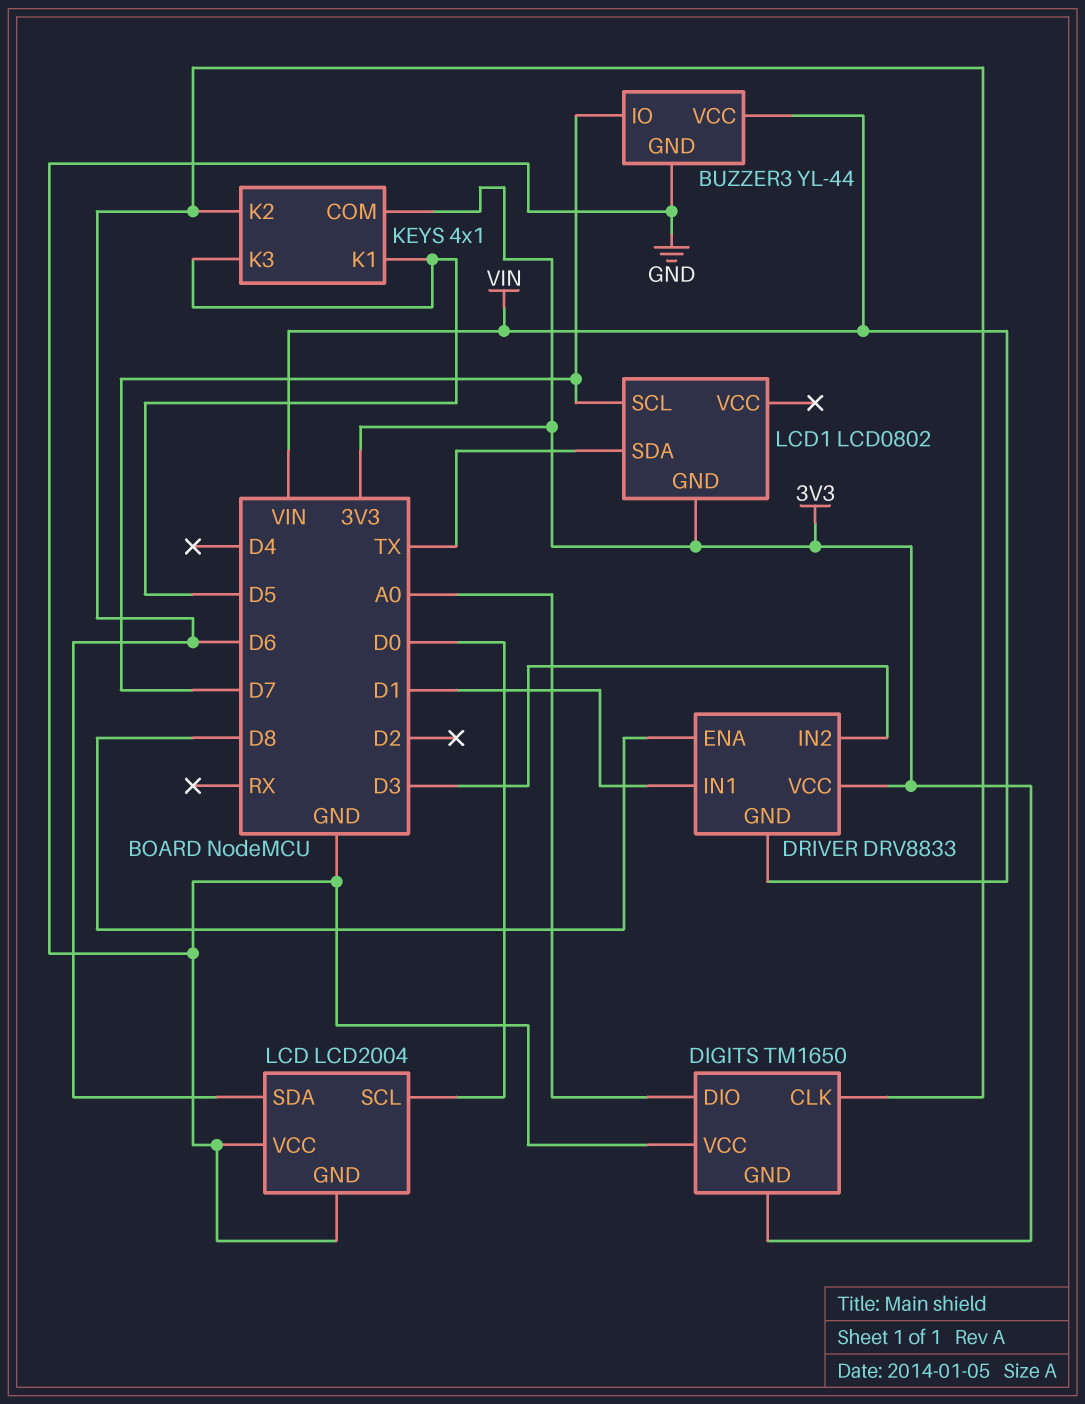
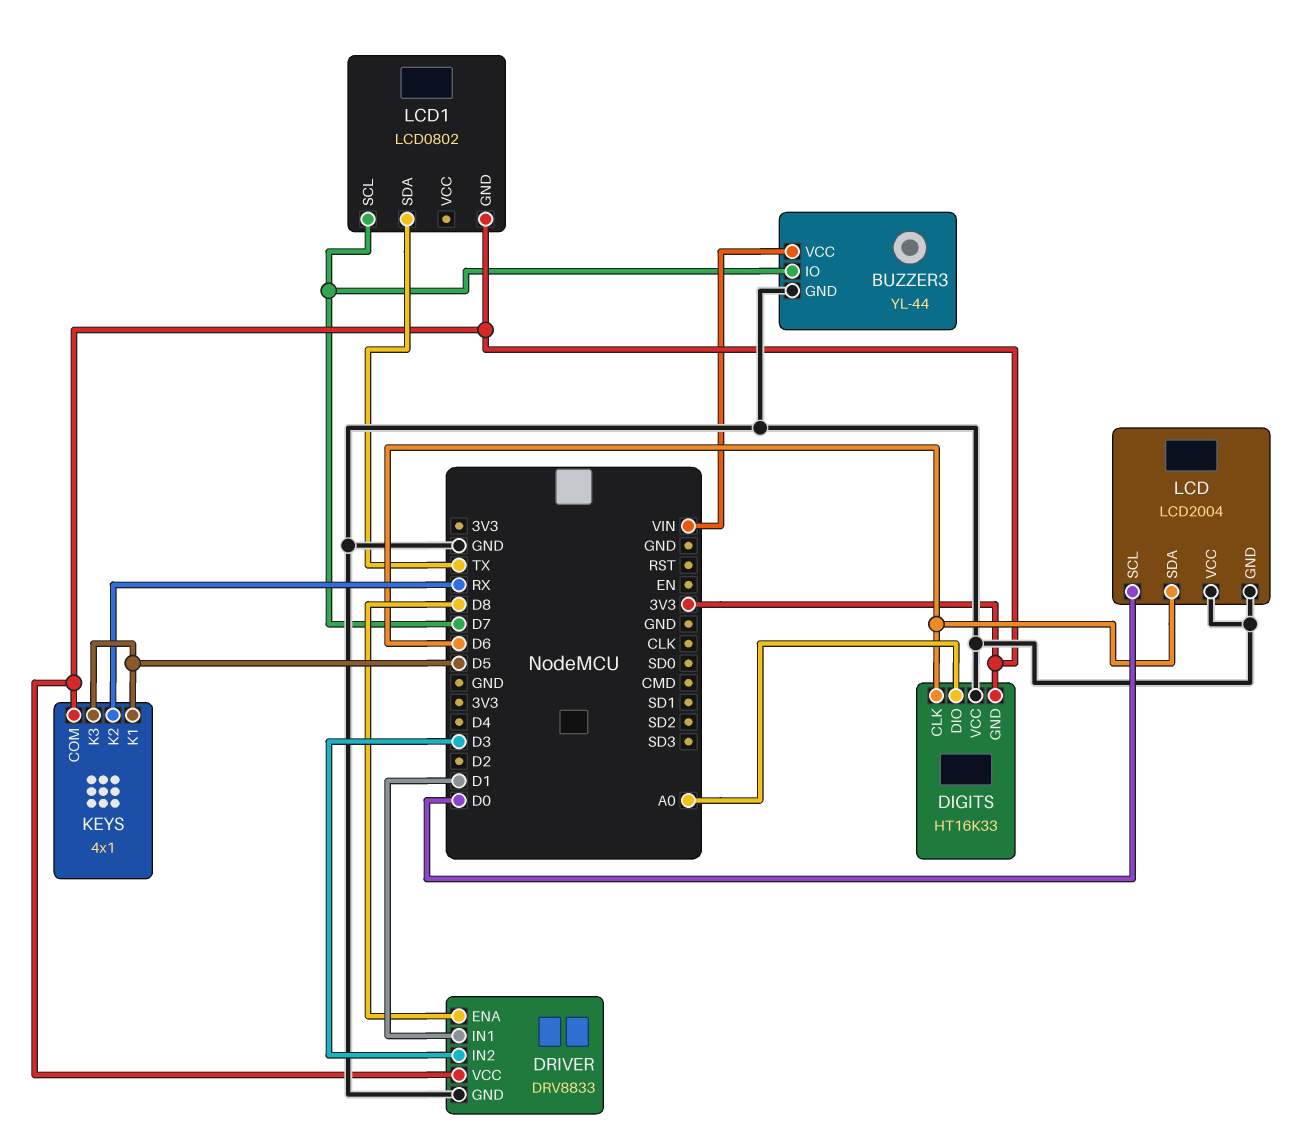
DIGITS: TM1650 -> HT16K33
DRIVER pin GND: VIN -> GND
KEYS pin K2: D6 -> RX

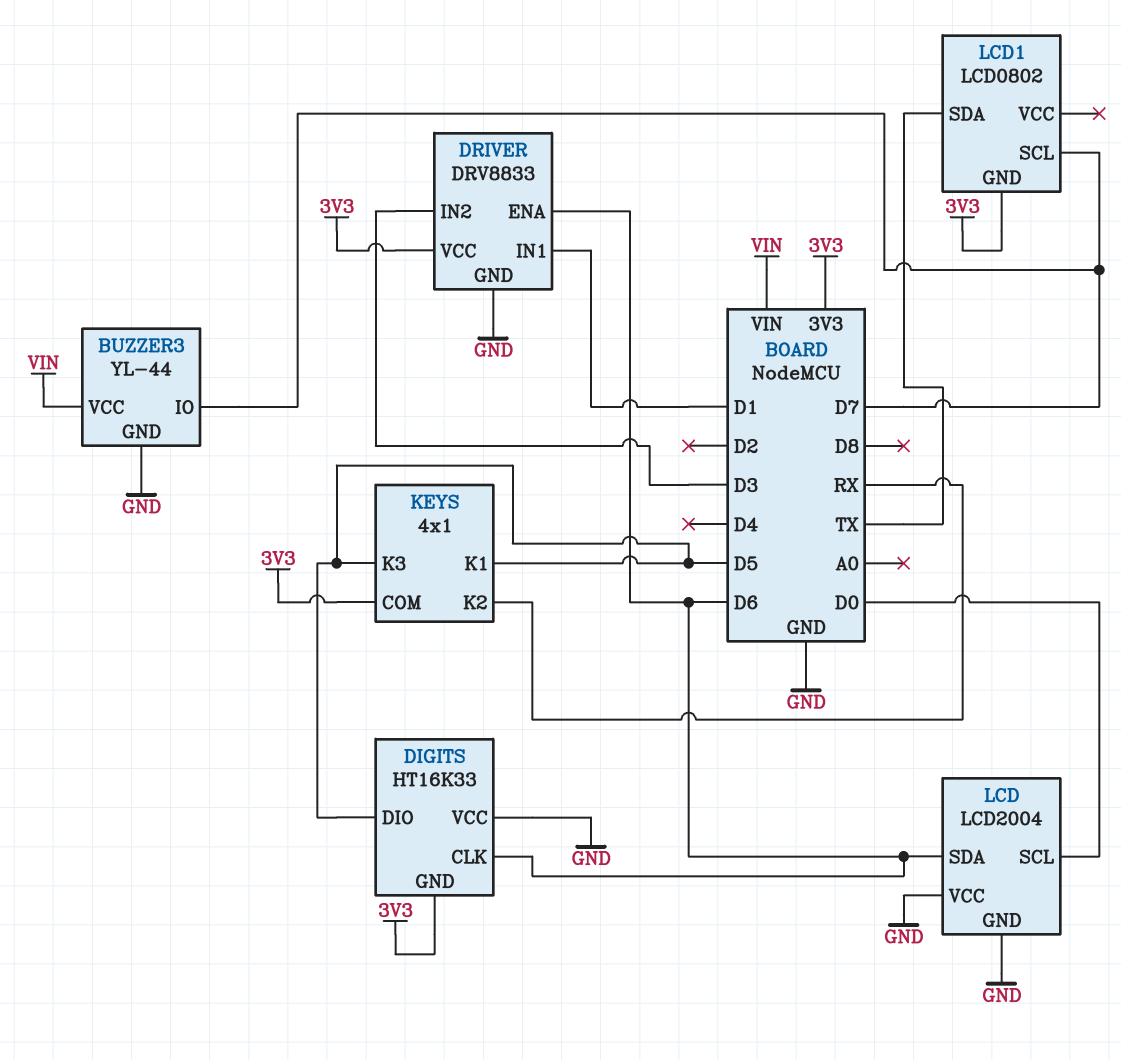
DIGITS pin DIO: A0 -> D5
DRIVER pin ENA: D8 -> D6

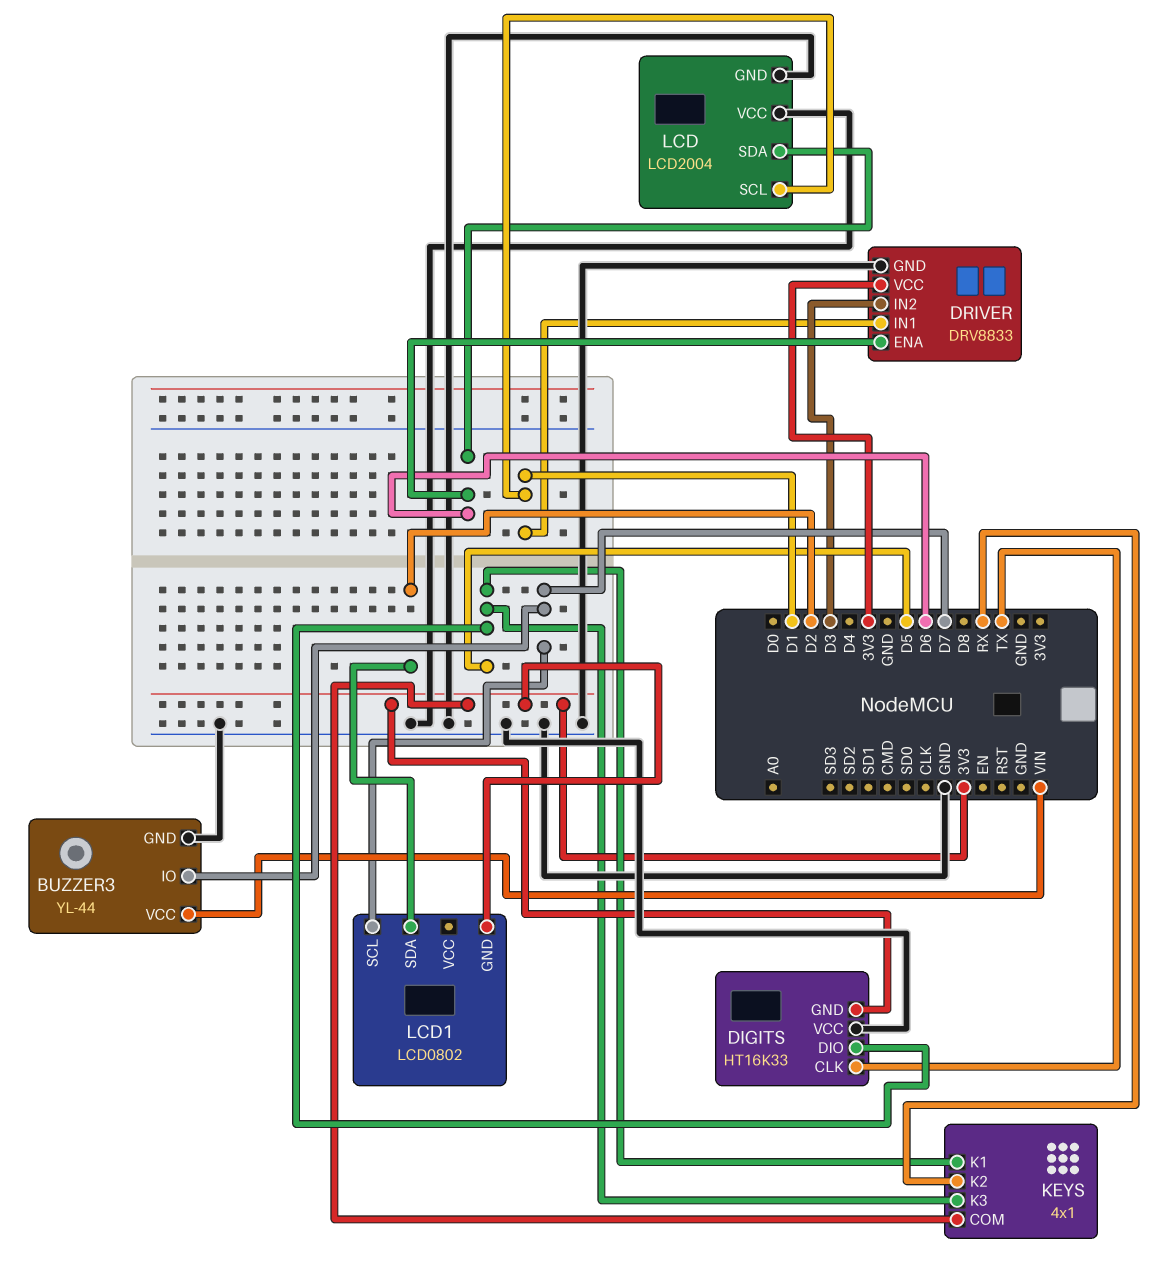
DIGITS pin CLK: D6 -> TX
LCD pin SCL: D0 -> D1
LCD1 pin SDA: TX -> D2

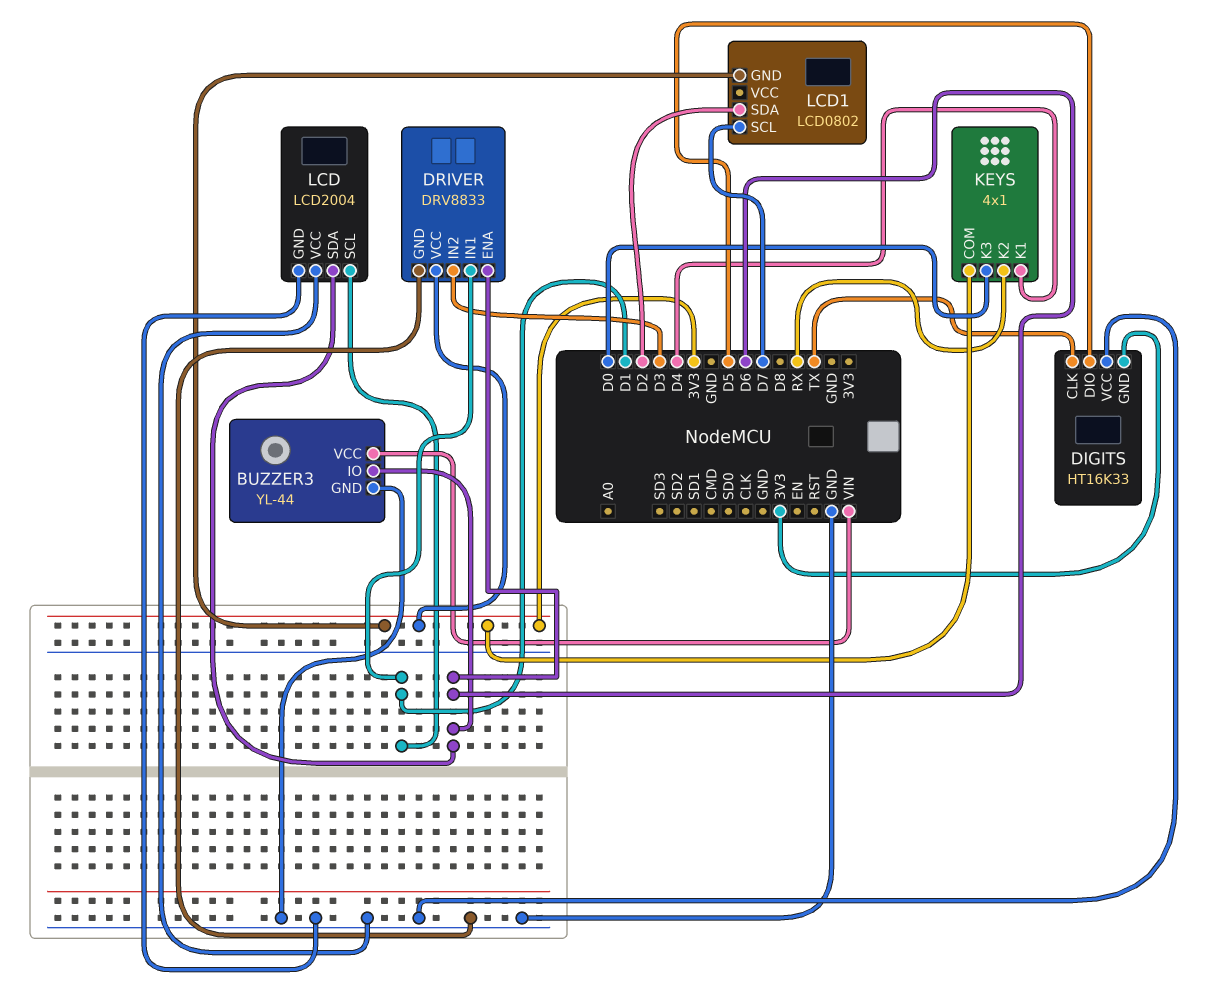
BUZZER3 pin IO: D7 -> D6
KEYS pin K1: D5 -> D4
KEYS pin K3: D5 -> D0

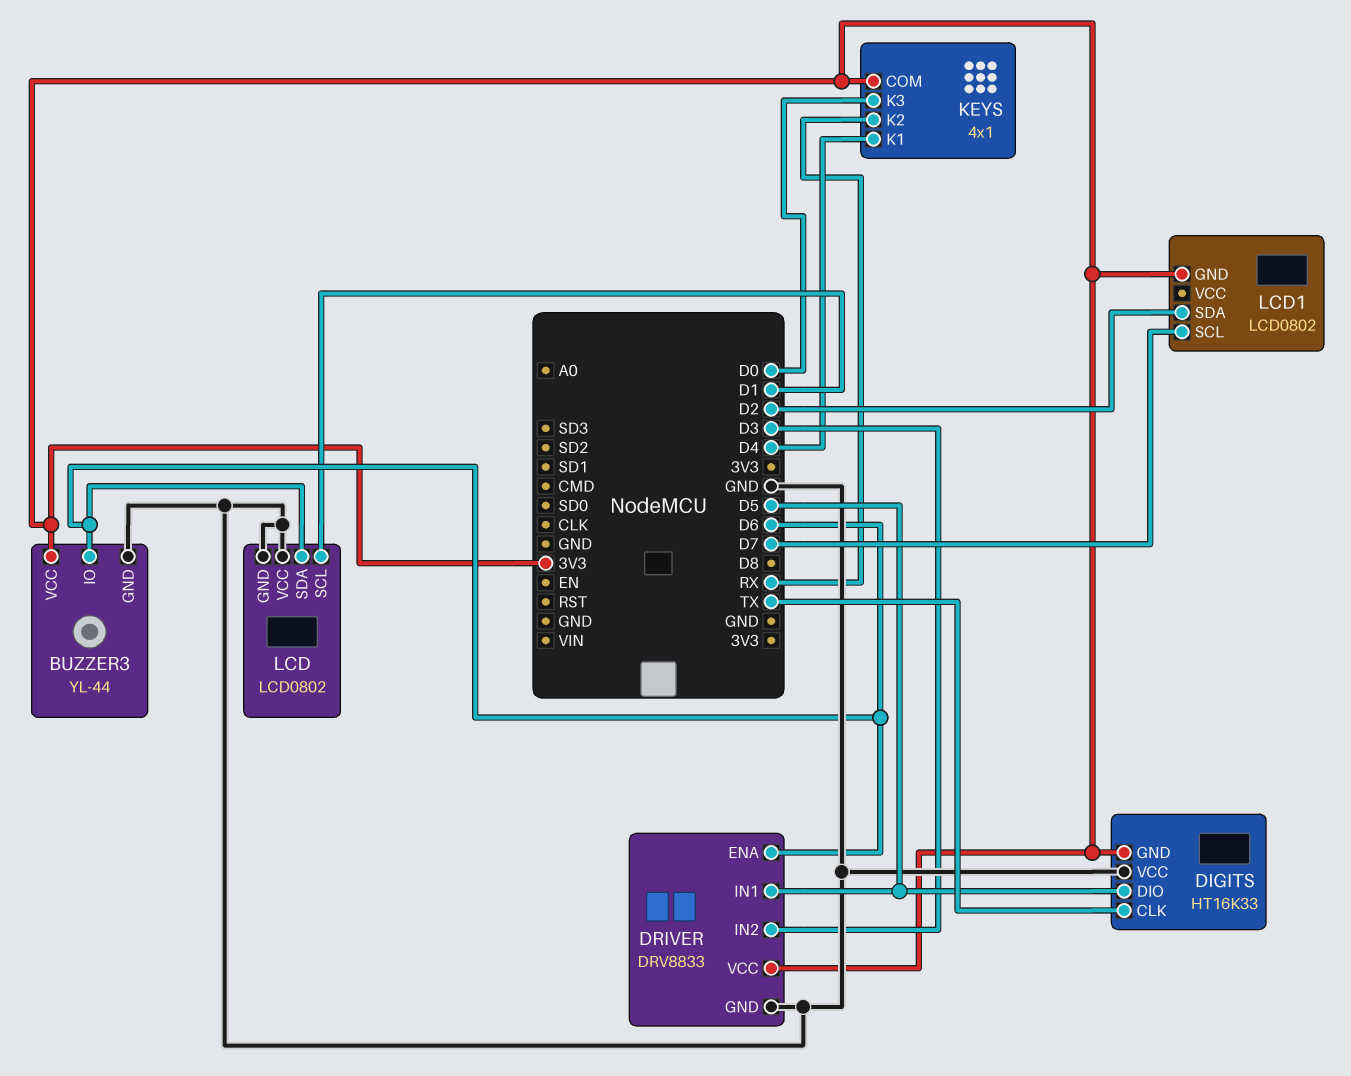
BUZZER3 pin VCC: VIN -> 3V3
DRIVER pin IN1: D1 -> D5
LCD: LCD2004 -> LCD0802

